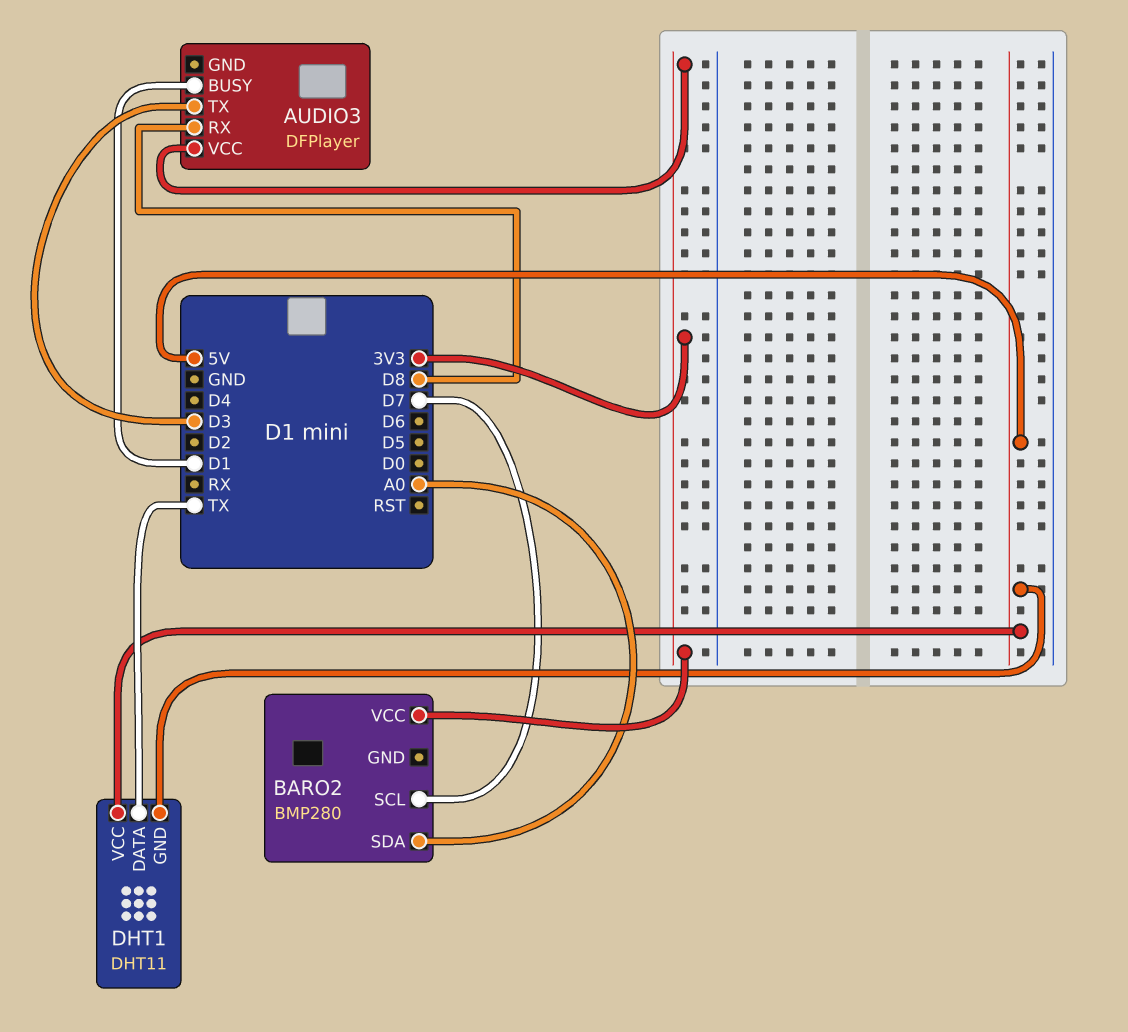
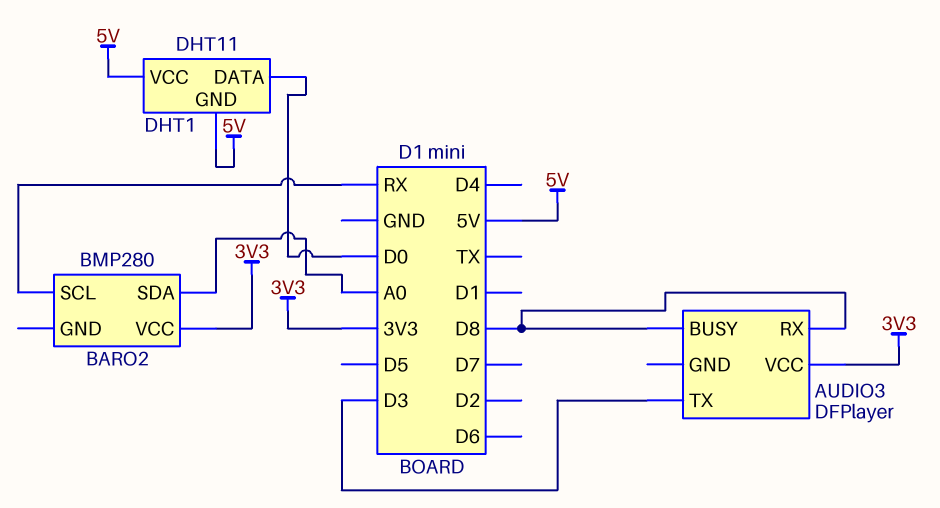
AUDIO3 pin BUSY: D1 -> D8
BARO2 pin SCL: D7 -> RX
DHT1 pin DATA: TX -> D0

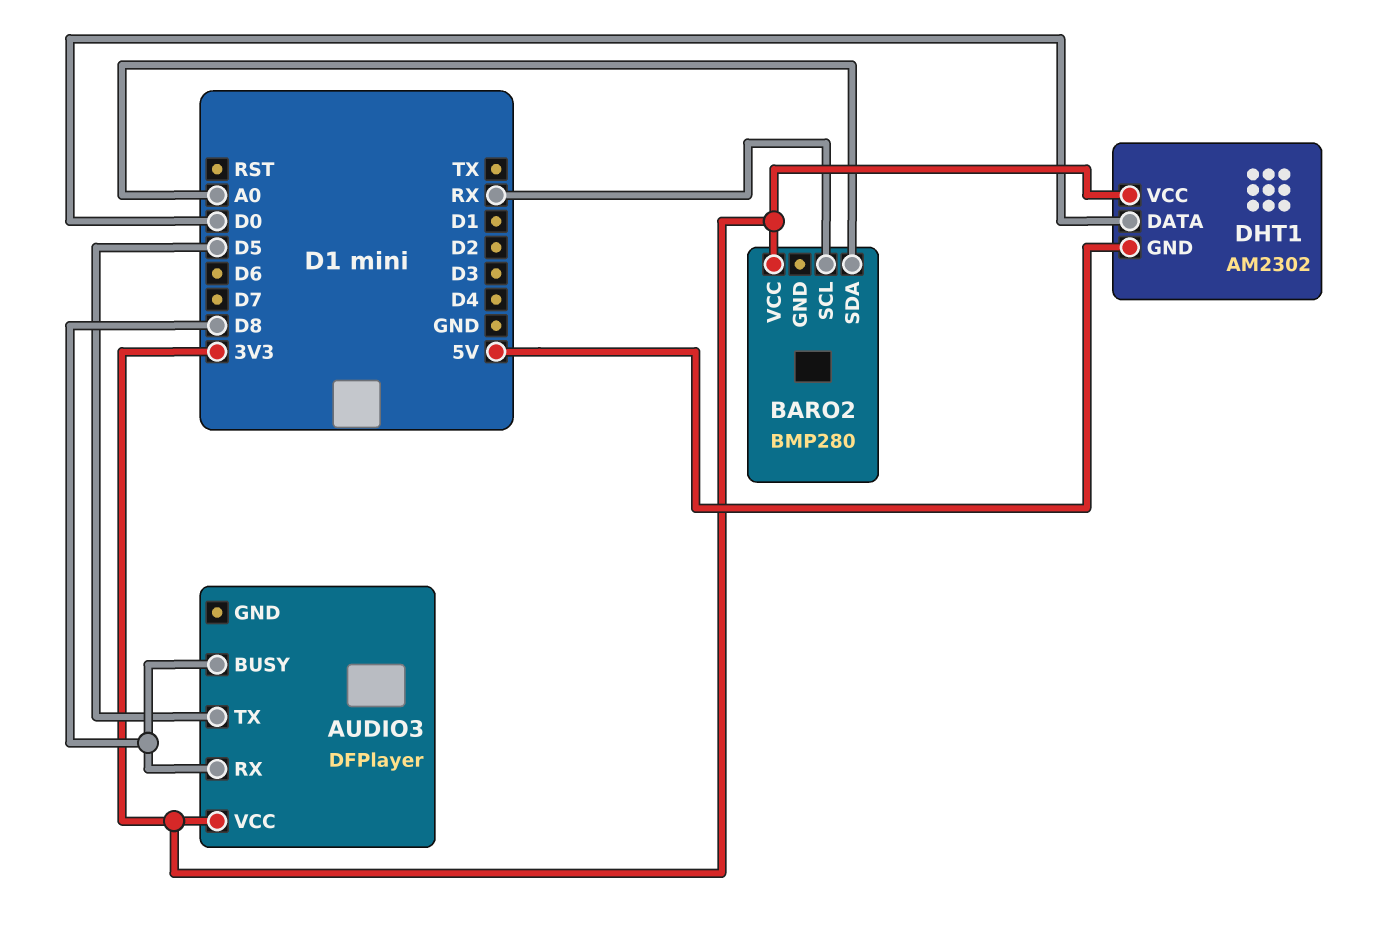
AUDIO3 pin TX: D3 -> D5
DHT1: DHT11 -> AM2302
DHT1 pin VCC: 5V -> 3V3

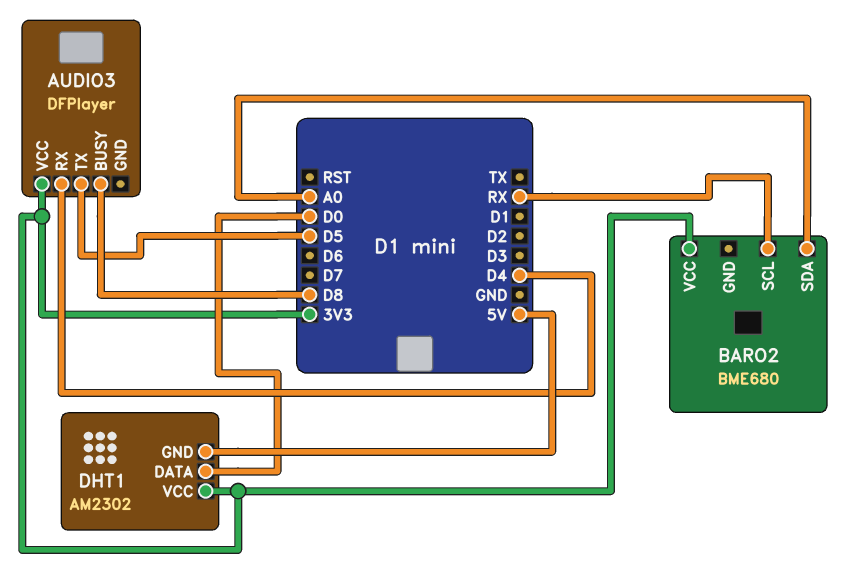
AUDIO3 pin RX: D8 -> D4
BARO2: BMP280 -> BME680

